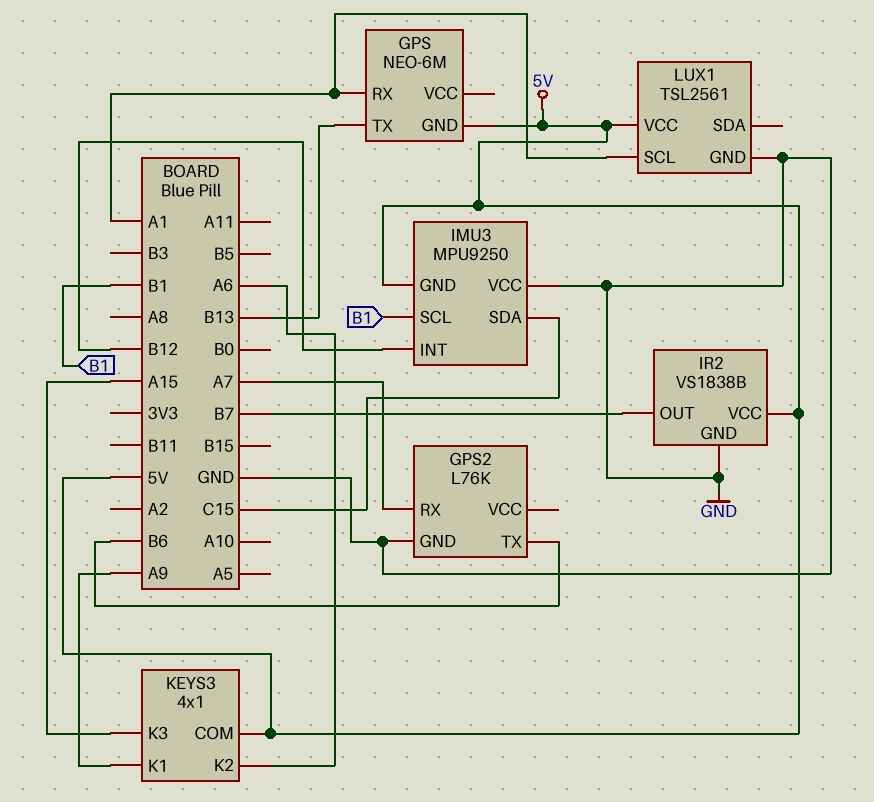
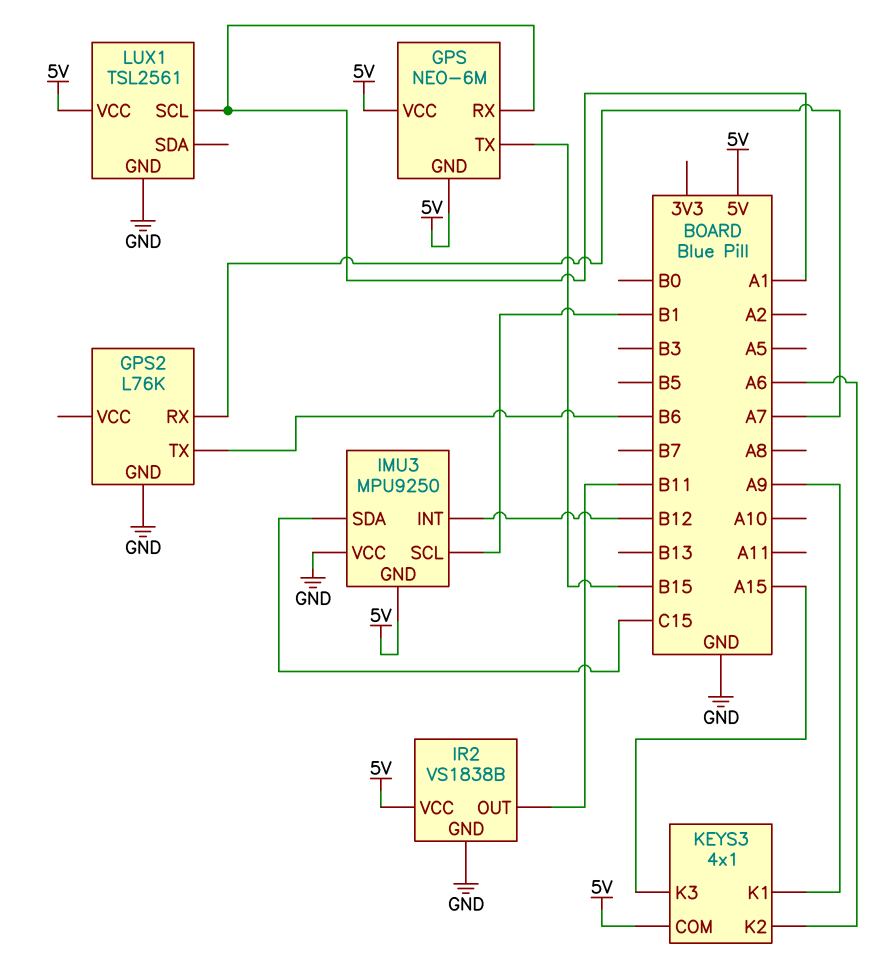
GPS pin TX: B13 -> B15
GPS pin VCC: none -> 5V
IR2 pin OUT: B7 -> B11

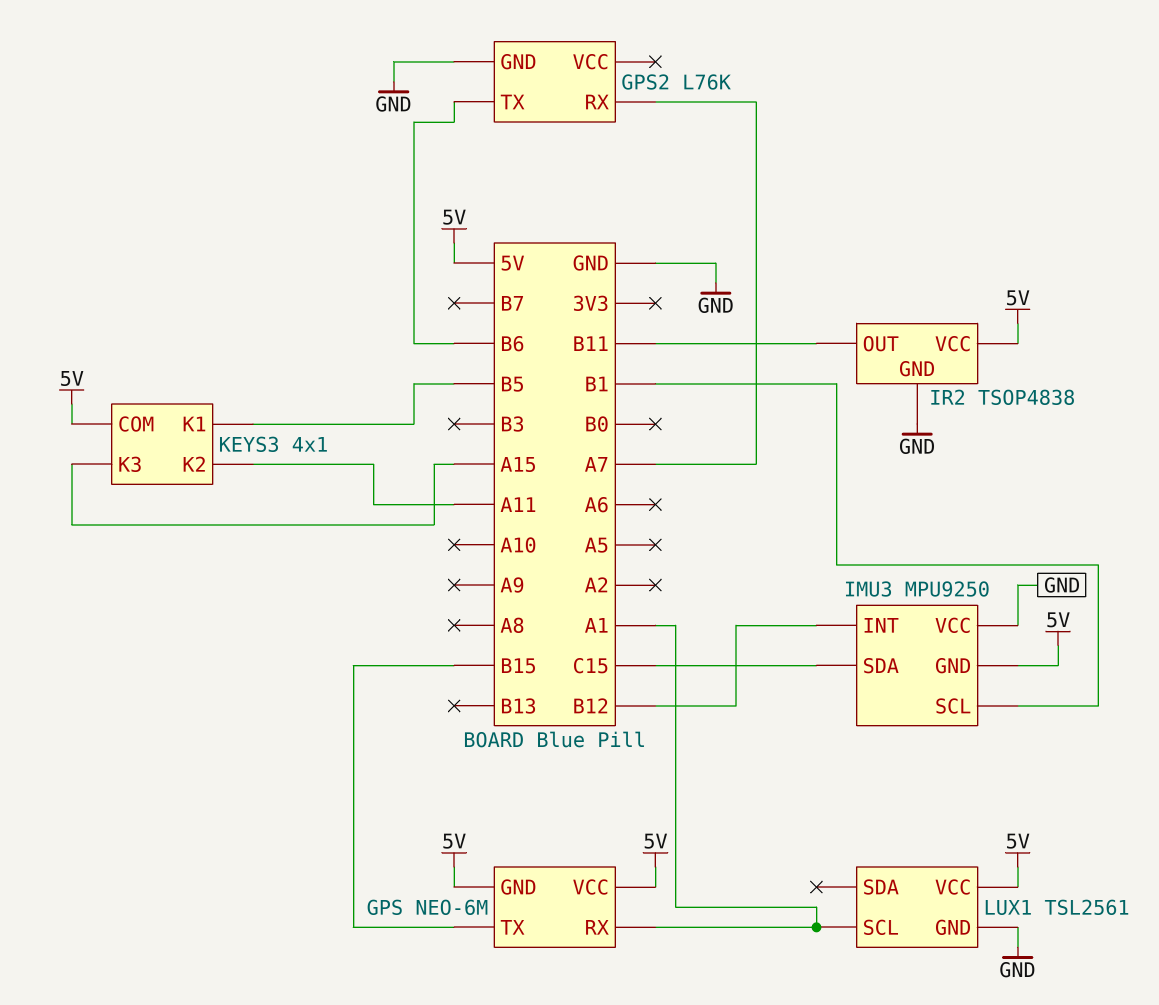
IR2: VS1838B -> TSOP4838
KEYS3 pin K1: A9 -> B5
KEYS3 pin K2: A6 -> A11

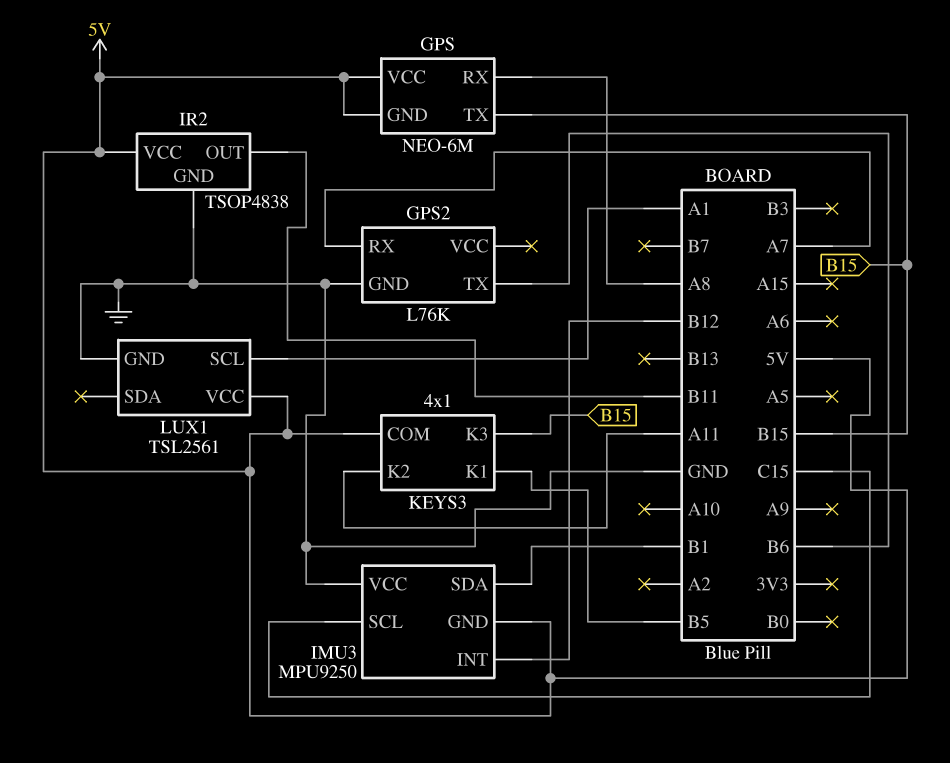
GPS pin RX: A1 -> A8
IMU3 pin SCL: B1 -> C15
IMU3 pin SDA: C15 -> B1
KEYS3 pin K3: A15 -> B15

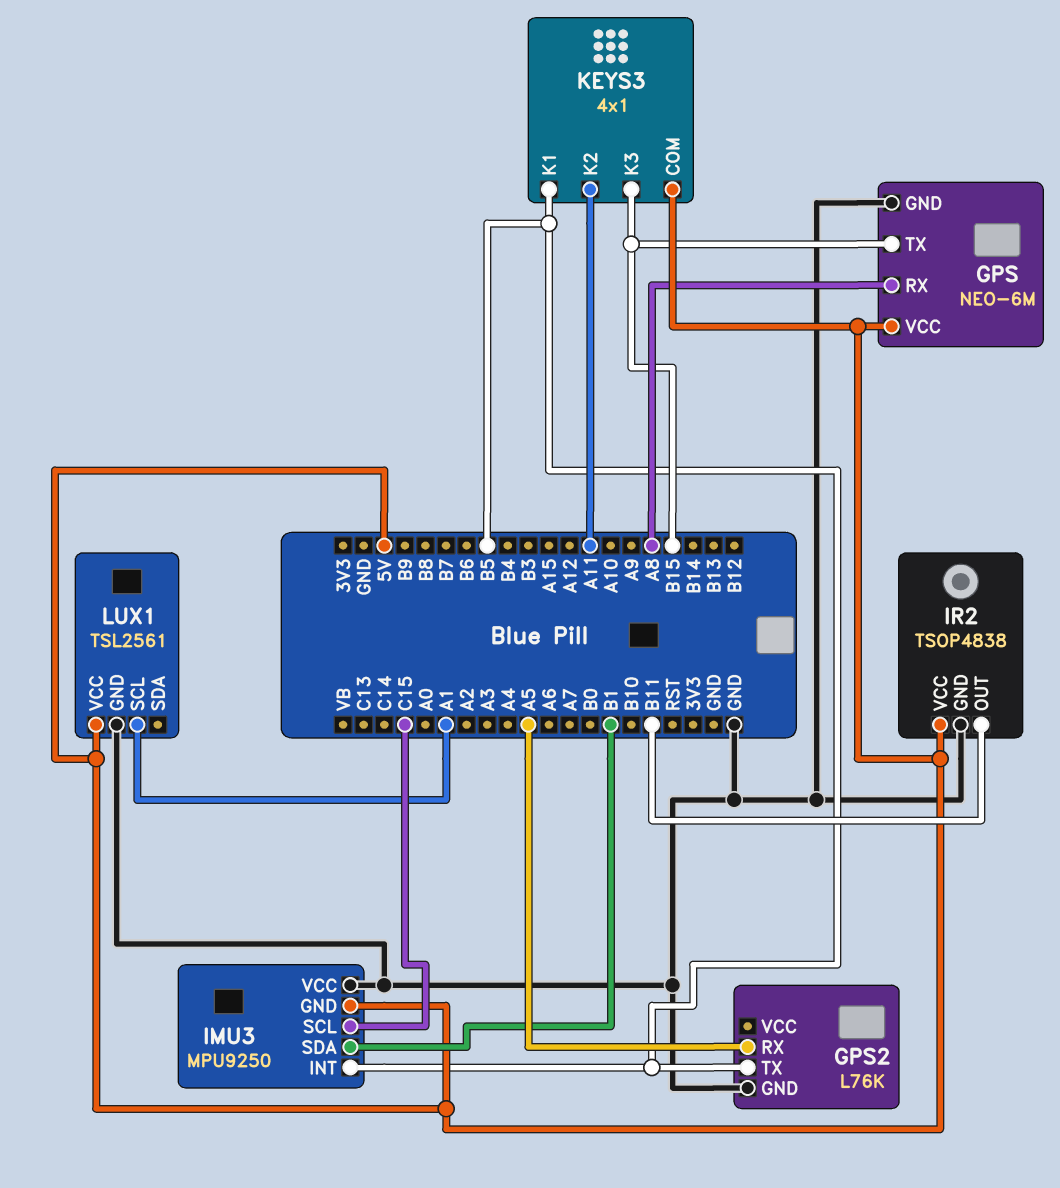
GPS pin GND: 5V -> GND
GPS2 pin RX: A7 -> A5
GPS2 pin TX: B6 -> B5
IMU3 pin INT: B12 -> B5

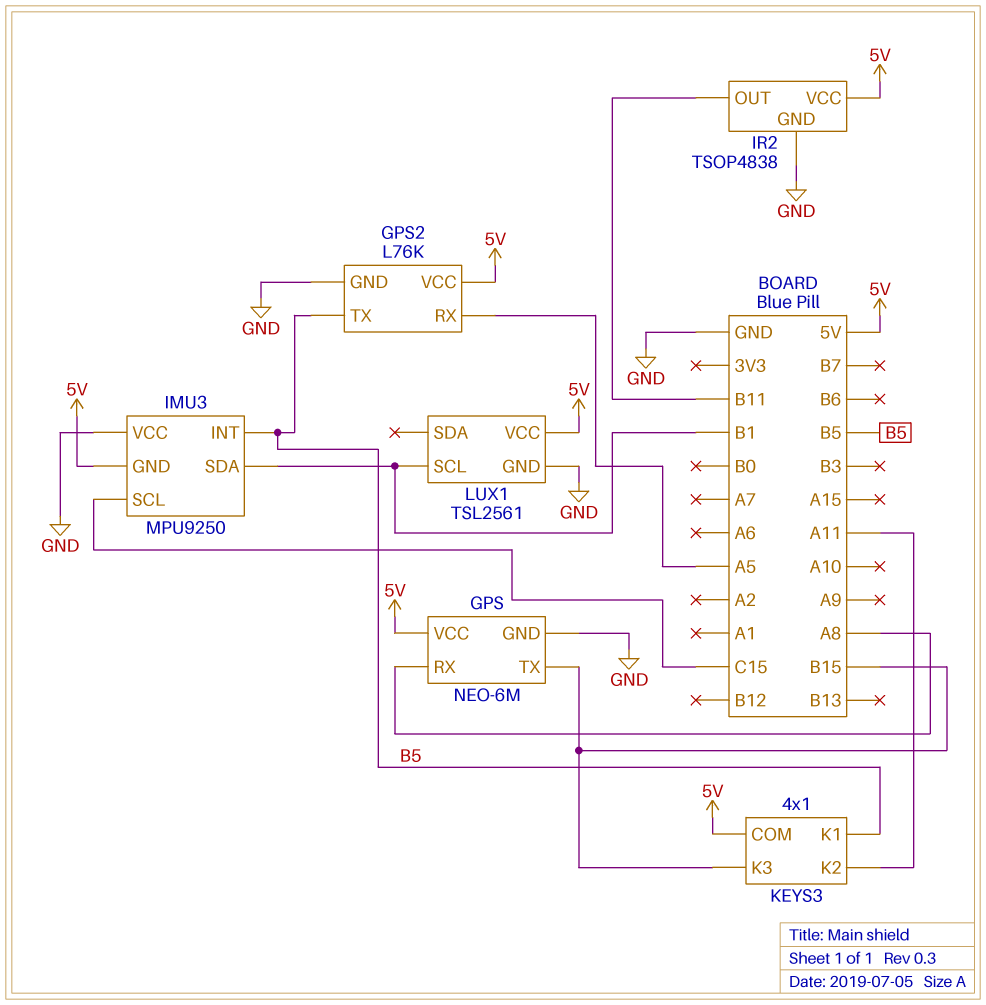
GPS2 pin VCC: none -> 5V
LUX1 pin SCL: A1 -> B1

